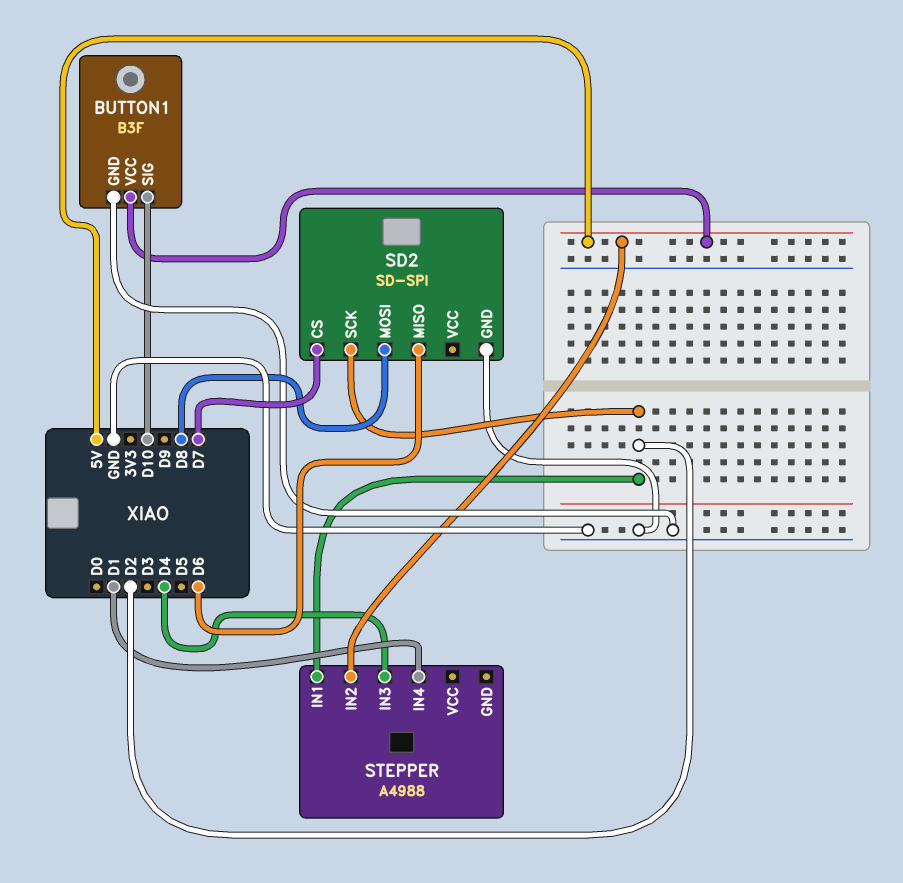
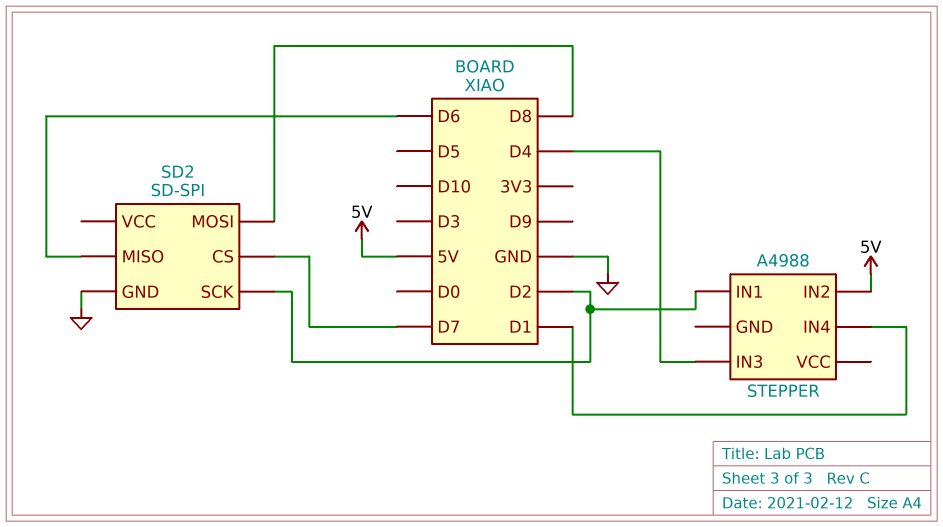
BUTTON1: B3F -> none
BUTTON1 pin GND: GND -> none
BUTTON1 pin SIG: D10 -> none
BUTTON1 pin VCC: 5V -> none

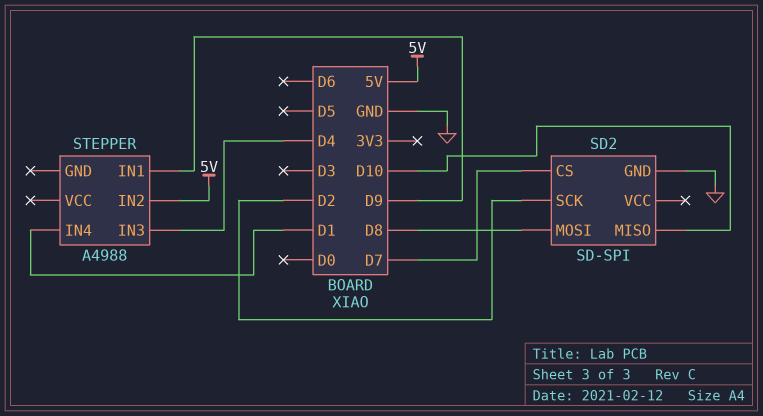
SD2 pin MISO: D6 -> D10
STEPPER pin IN1: D2 -> D9

